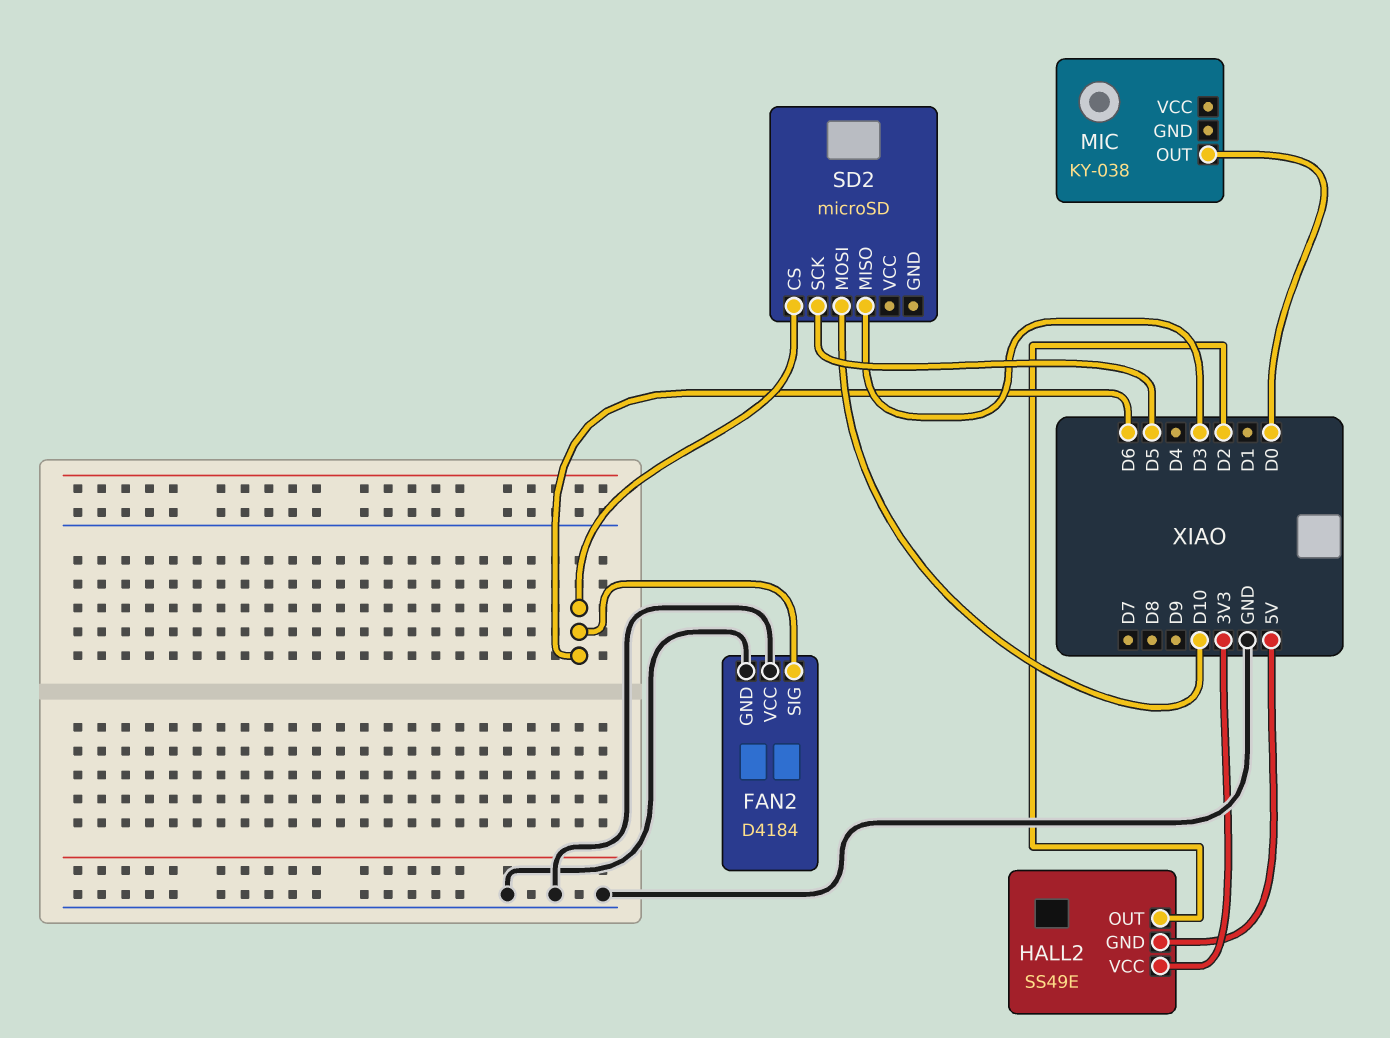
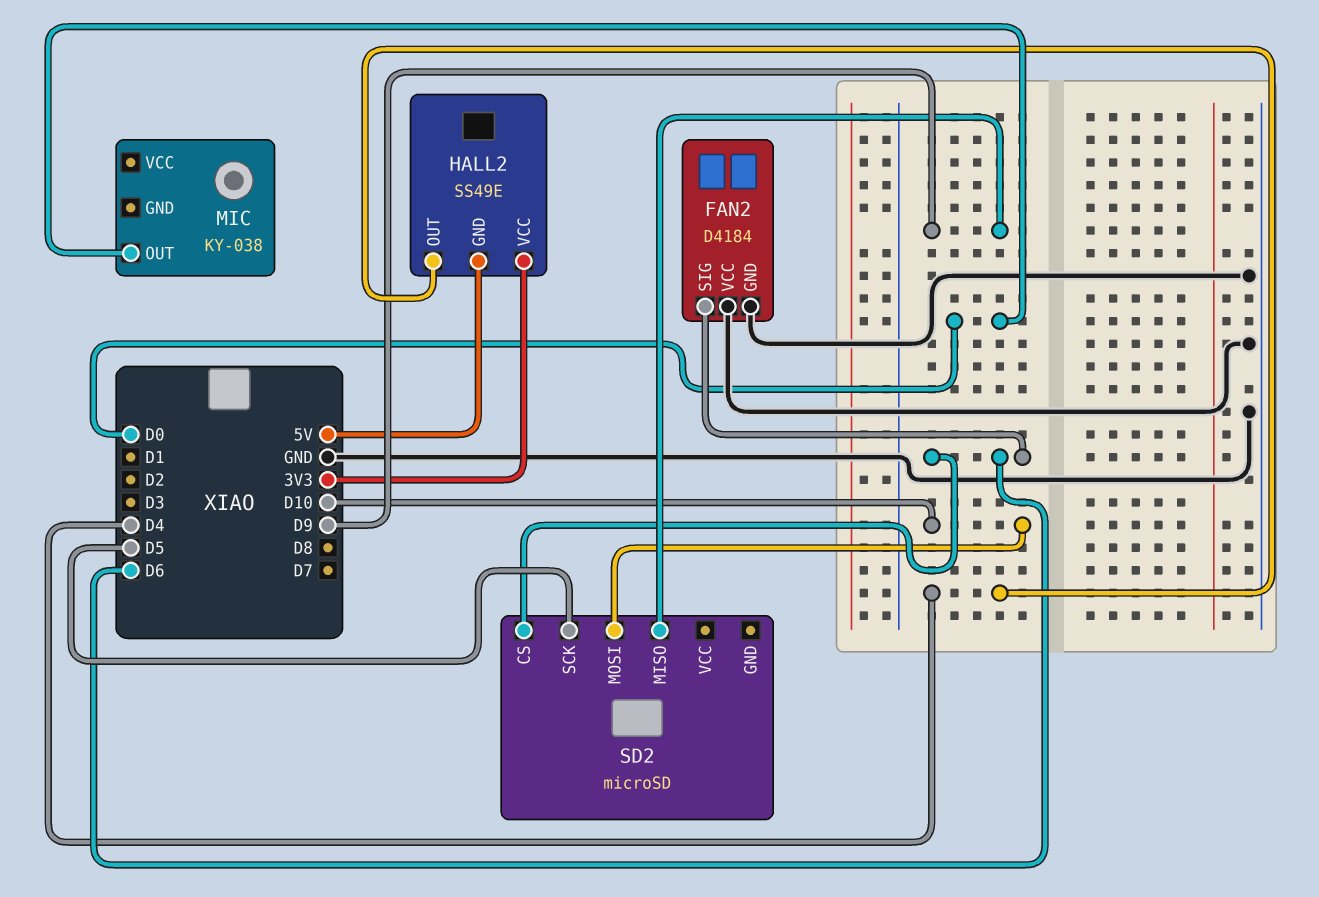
HALL2 pin OUT: D2 -> D4
SD2 pin MISO: D3 -> D9

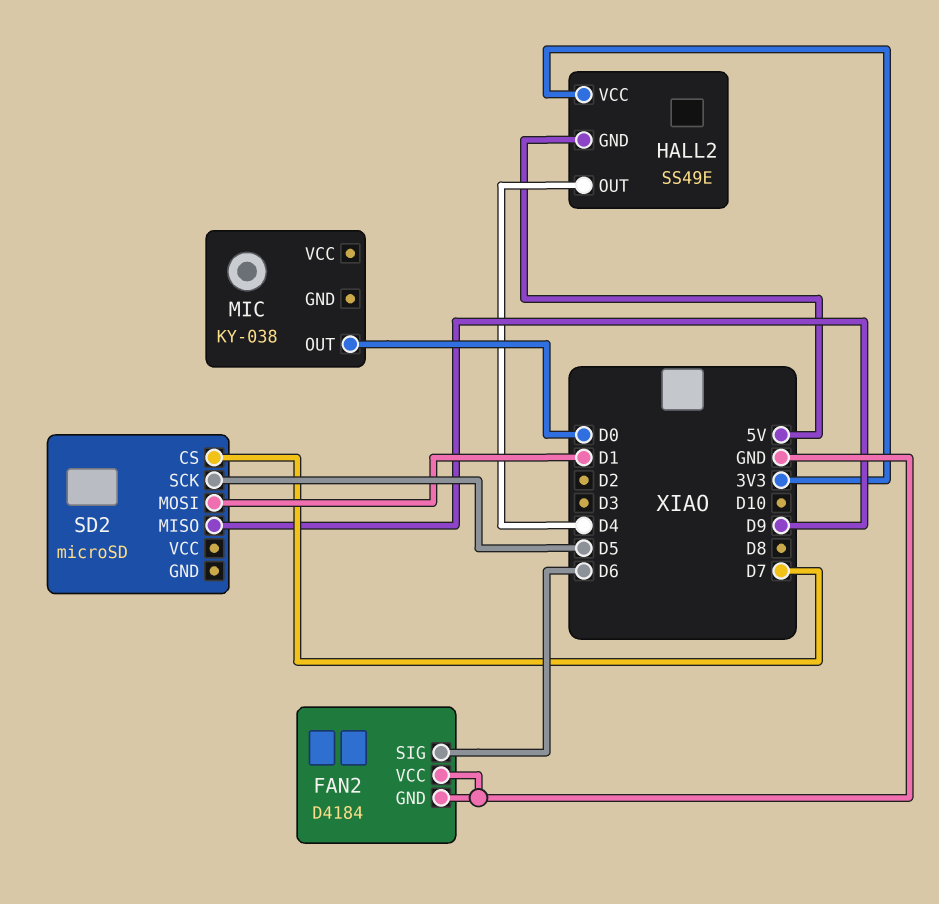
SD2 pin CS: D6 -> D7
SD2 pin MOSI: D10 -> D1

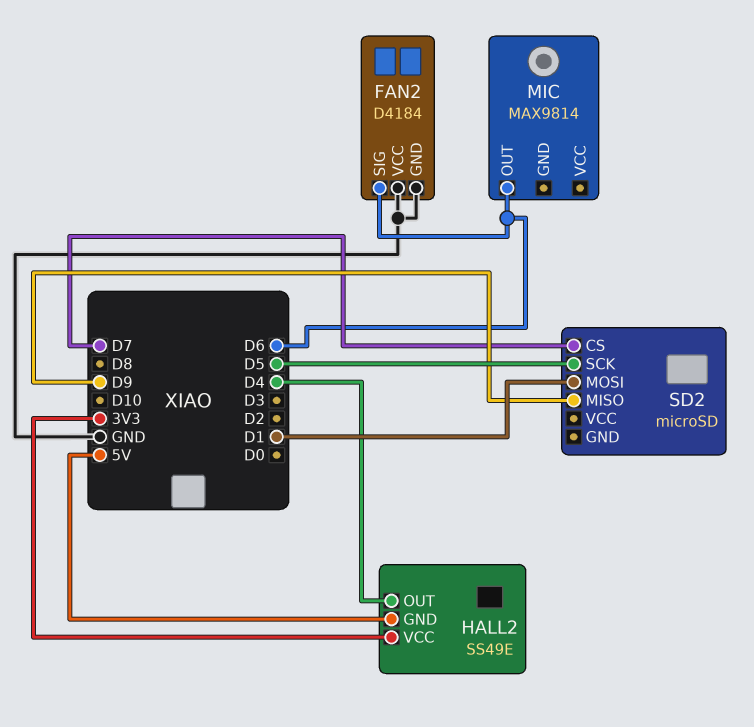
MIC: KY-038 -> MAX9814
MIC pin OUT: D0 -> D6

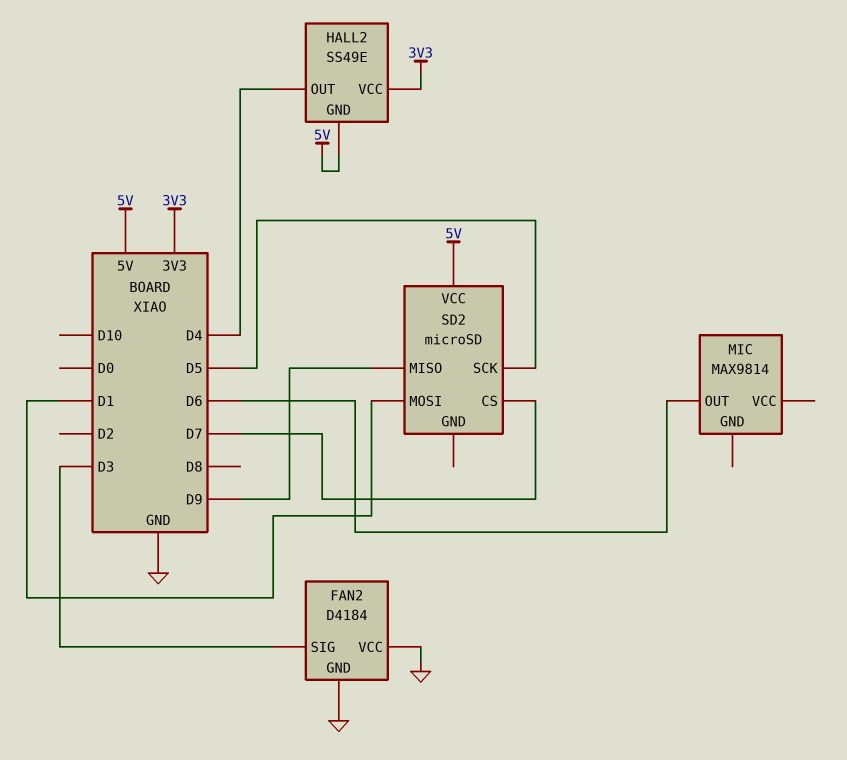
FAN2 pin SIG: D6 -> D3
SD2 pin VCC: none -> 5V

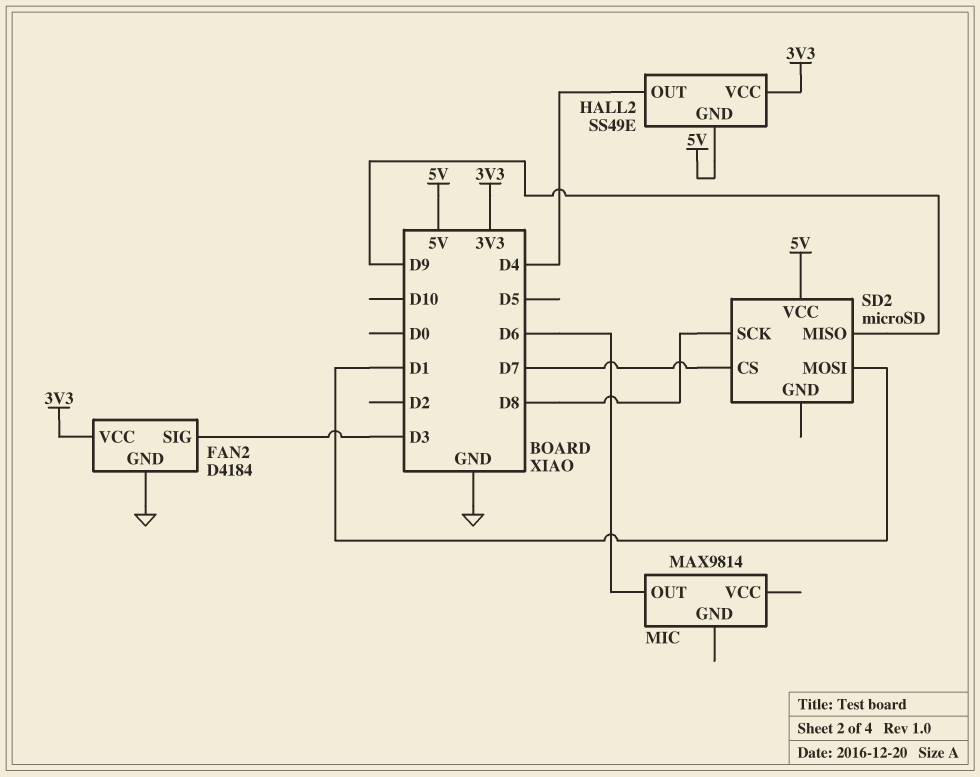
FAN2 pin VCC: GND -> 3V3
SD2 pin SCK: D5 -> D8

